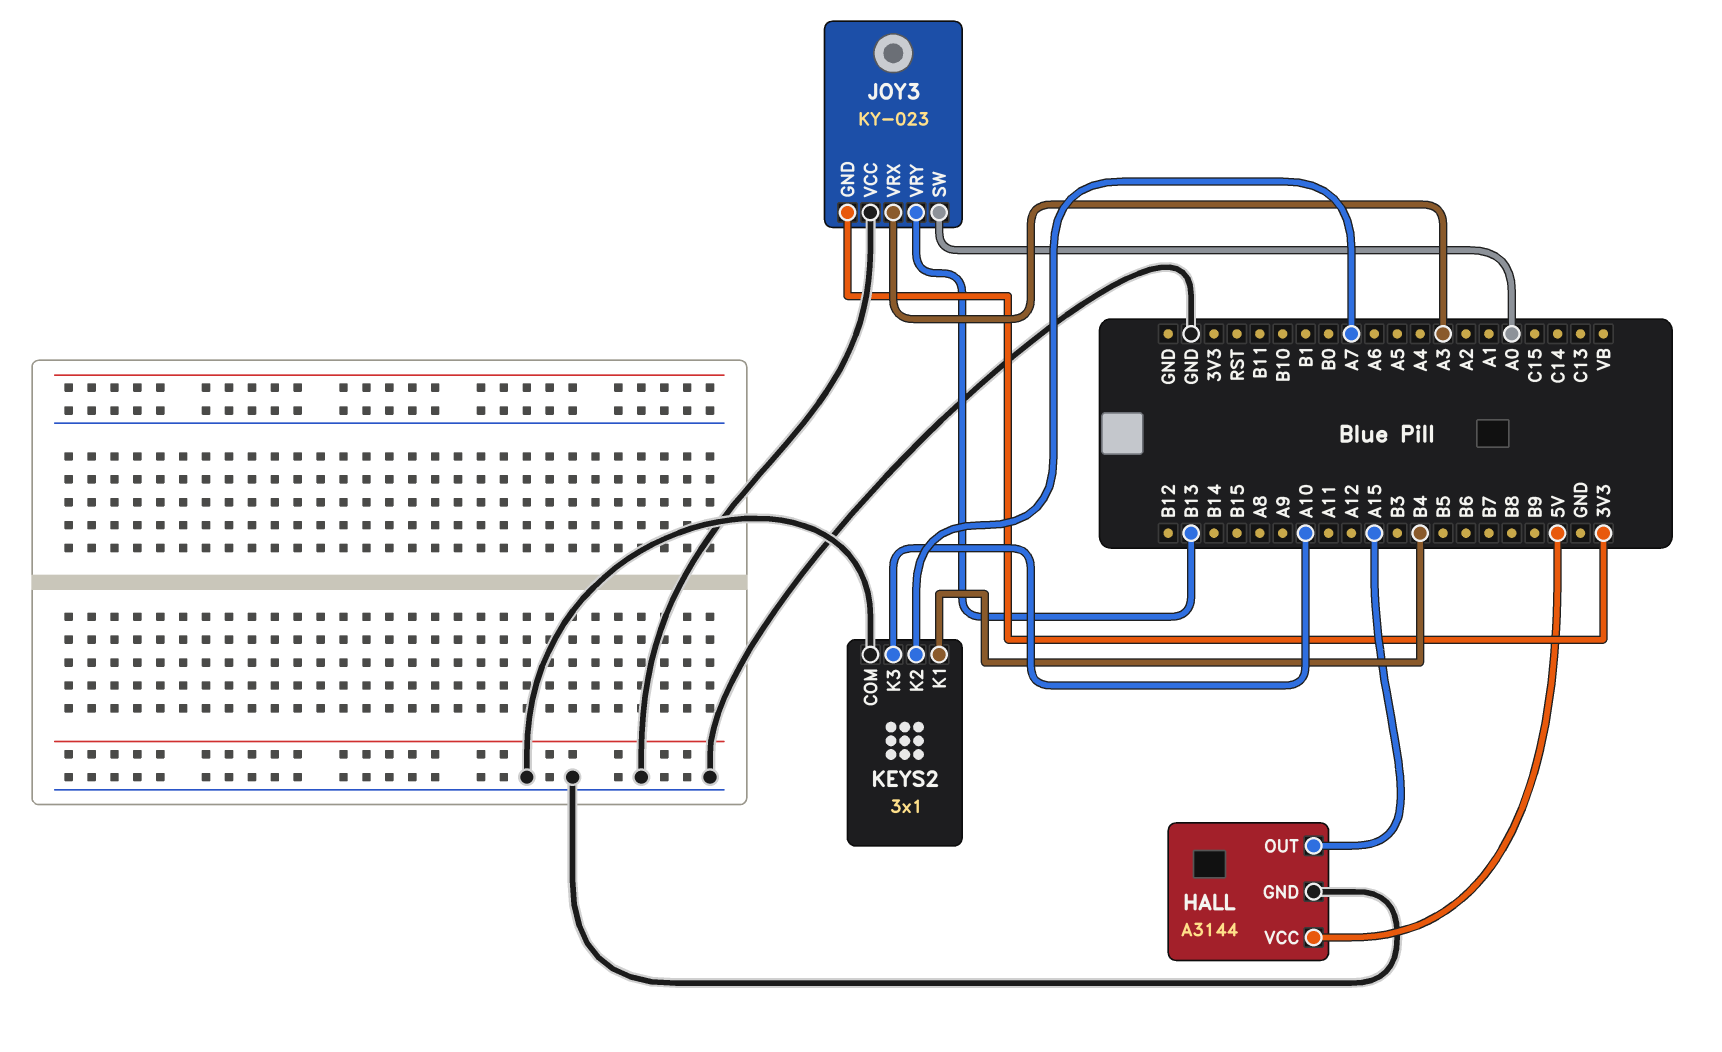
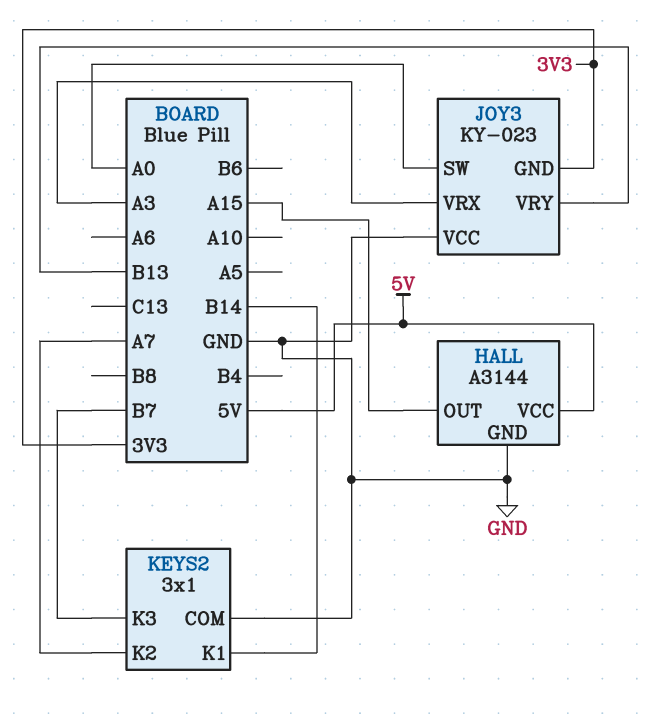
KEYS2 pin K1: B4 -> B14
KEYS2 pin K3: A10 -> B7

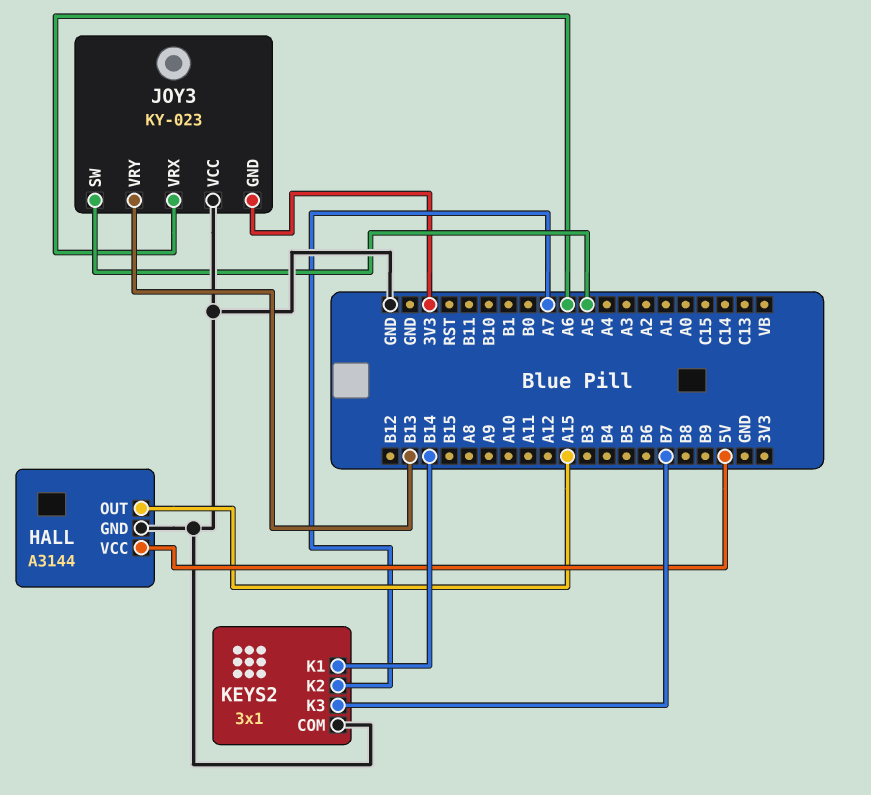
JOY3 pin SW: A0 -> A5
JOY3 pin VRX: A3 -> A6

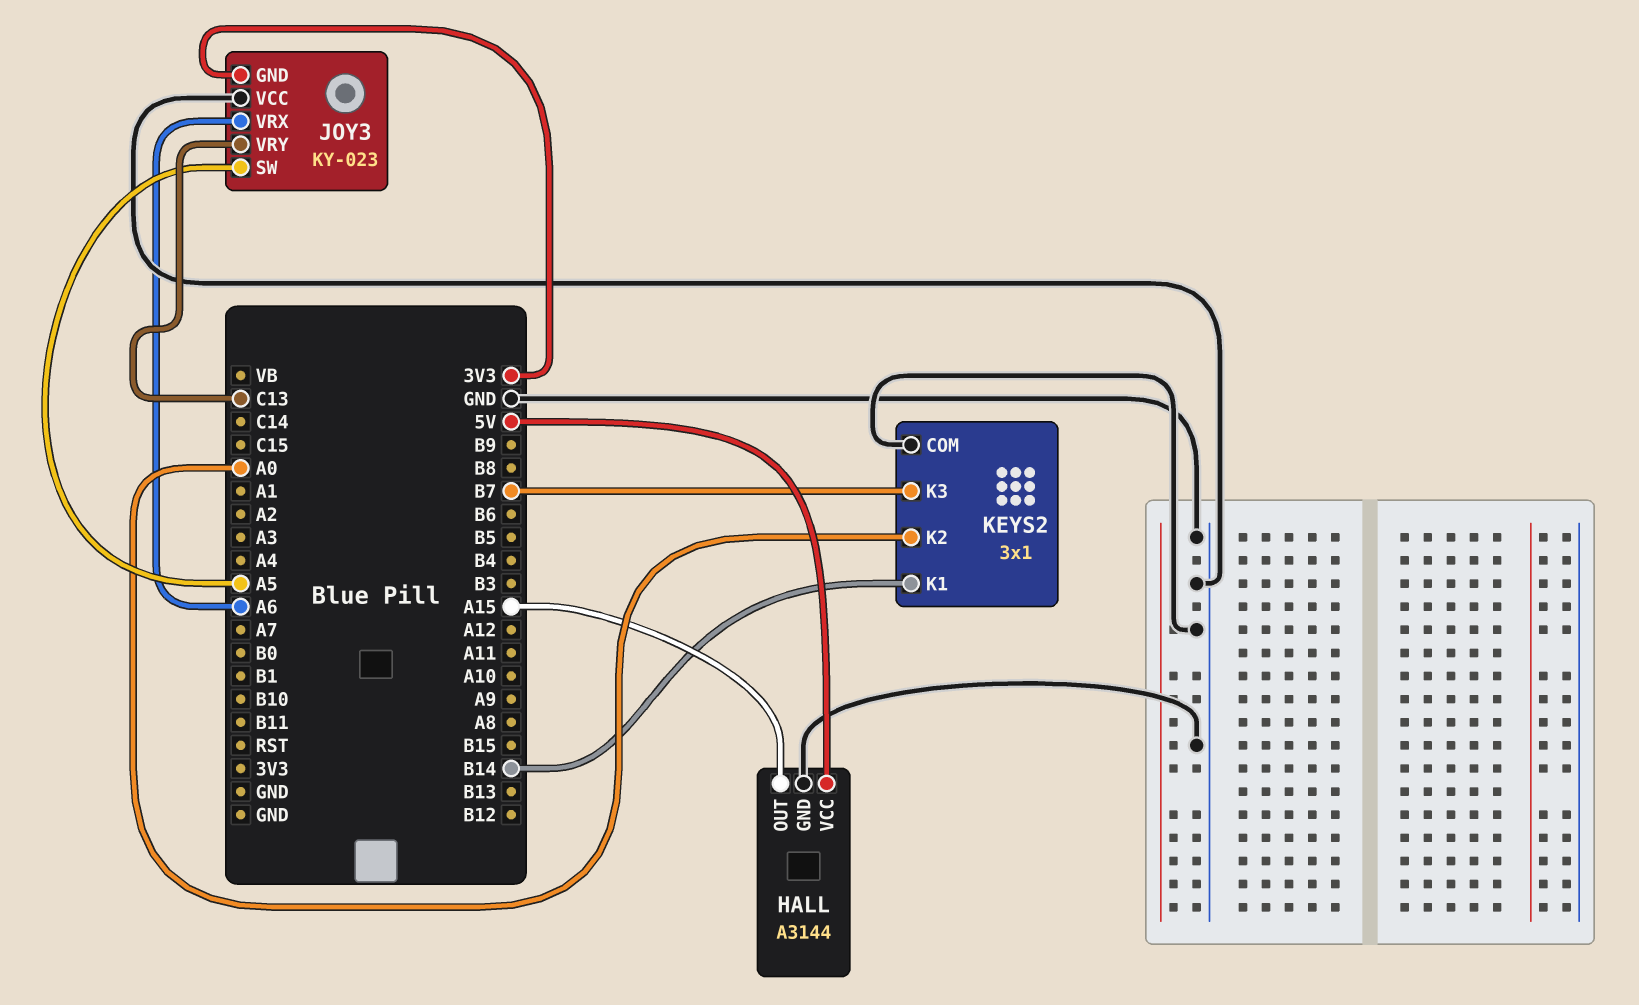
JOY3 pin VRY: B13 -> C13
KEYS2 pin K2: A7 -> A0

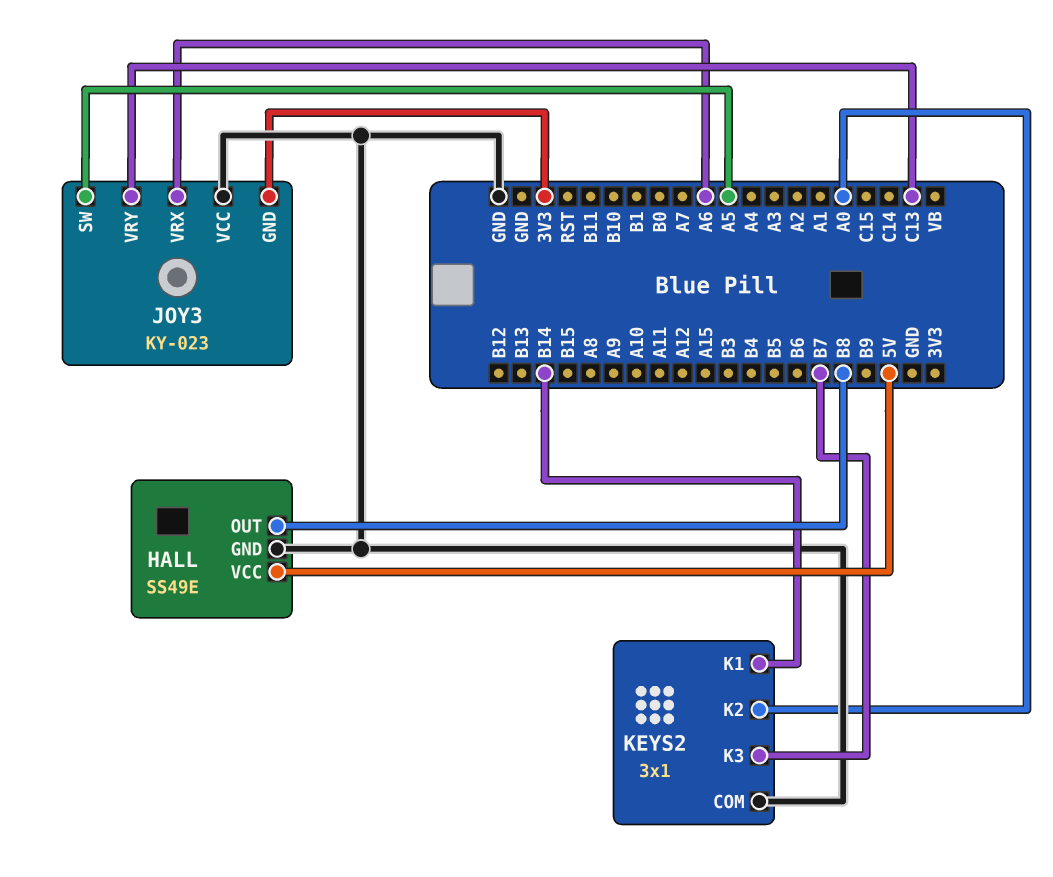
HALL: A3144 -> SS49E
HALL pin OUT: A15 -> B8

